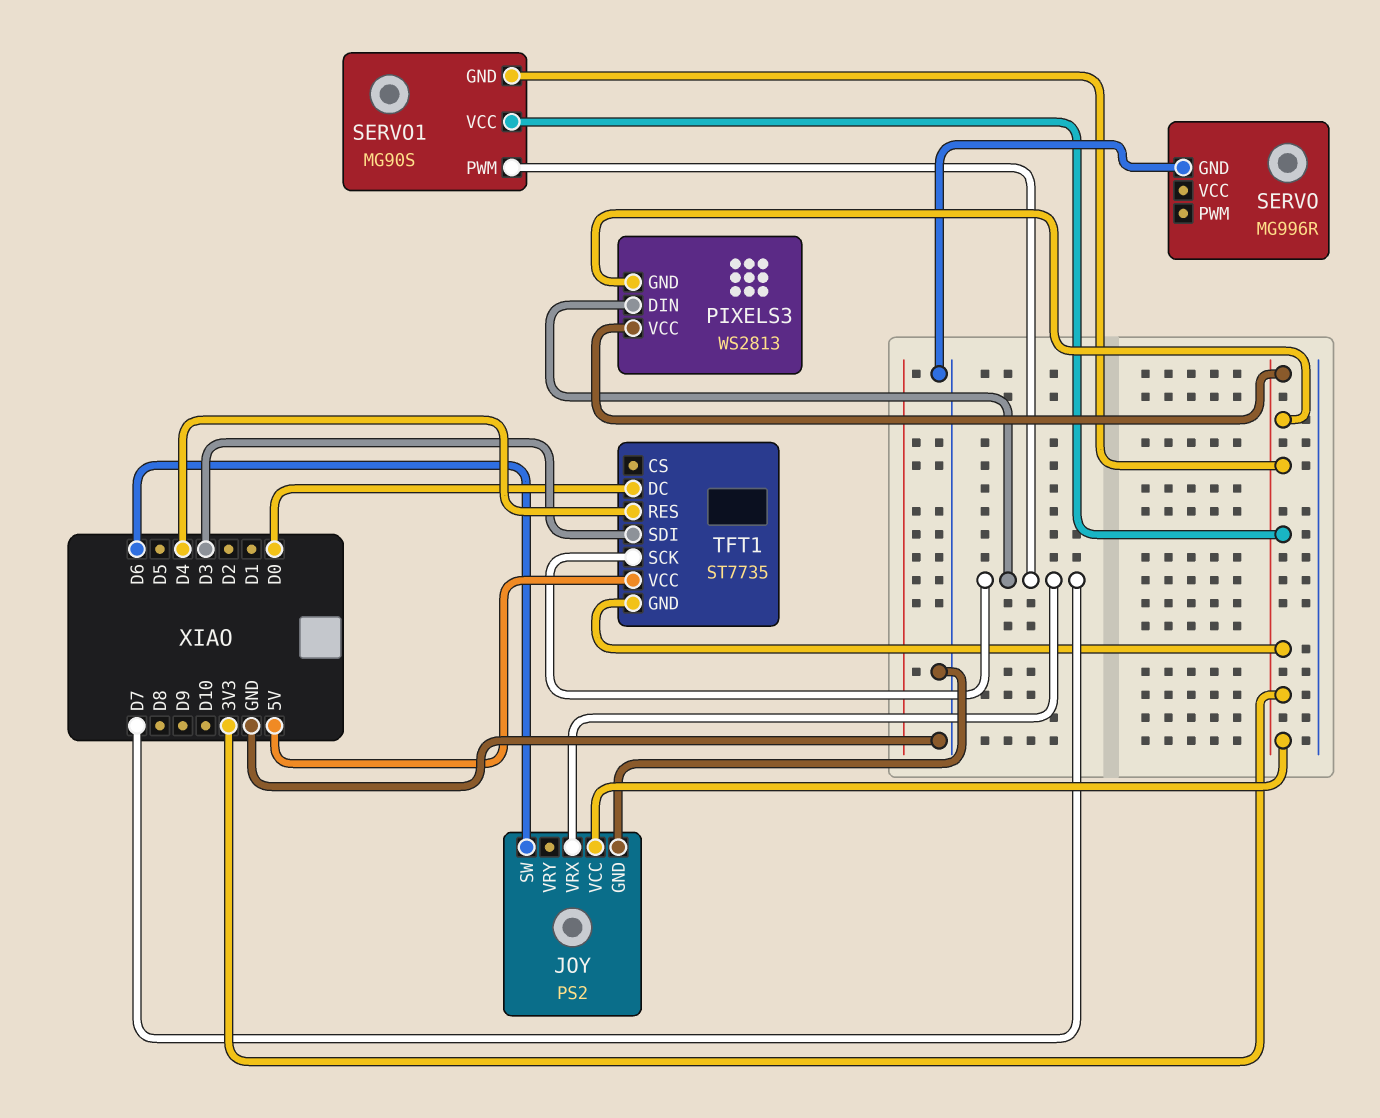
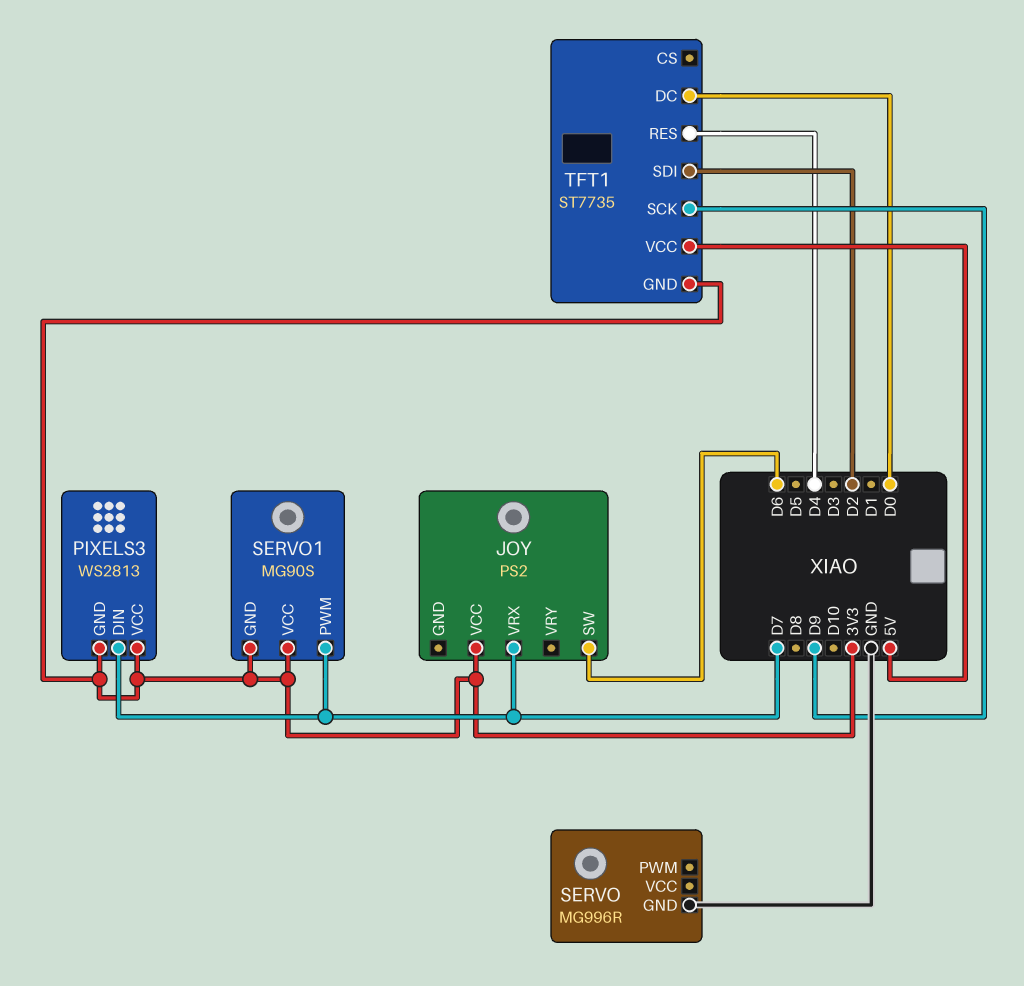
JOY pin GND: GND -> none
TFT1 pin SCK: D7 -> D9
TFT1 pin SDI: D3 -> D2

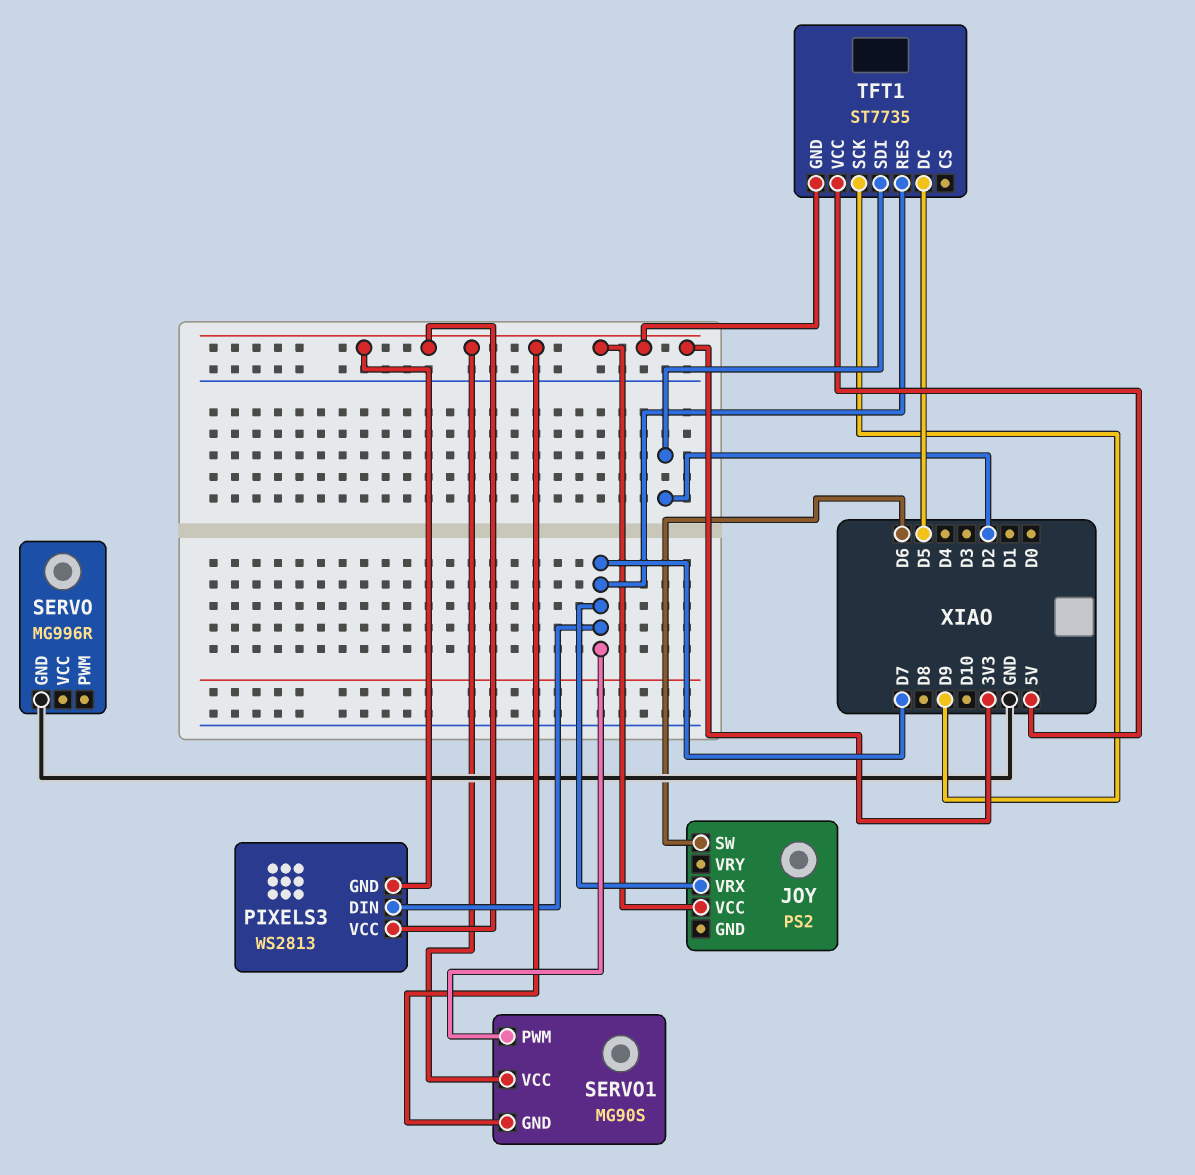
TFT1 pin DC: D0 -> D5
TFT1 pin RES: D4 -> D7

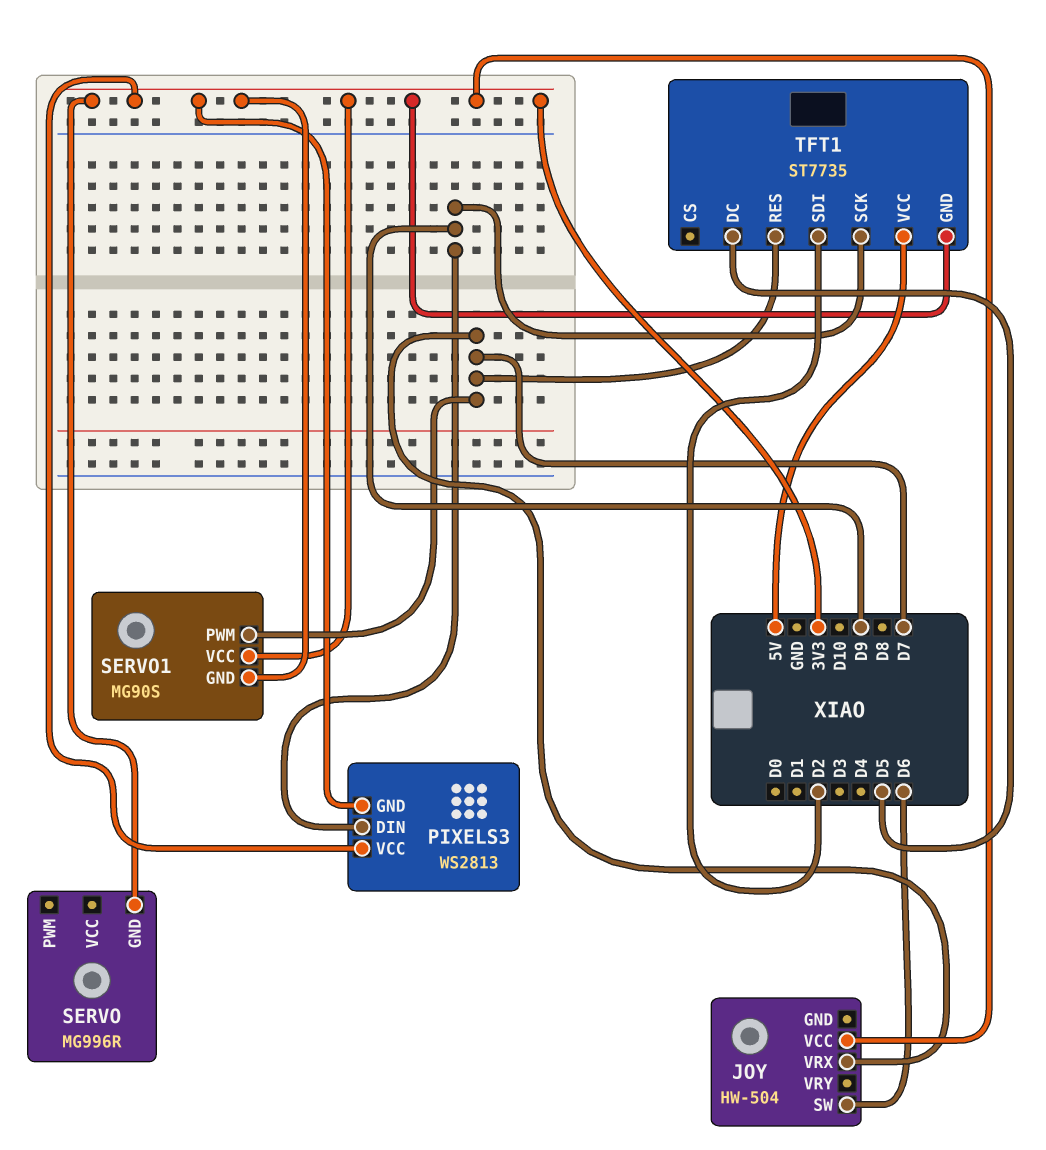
JOY: PS2 -> HW-504
PIXELS3 pin DIN: D7 -> D9
SERVO pin GND: GND -> 3V3

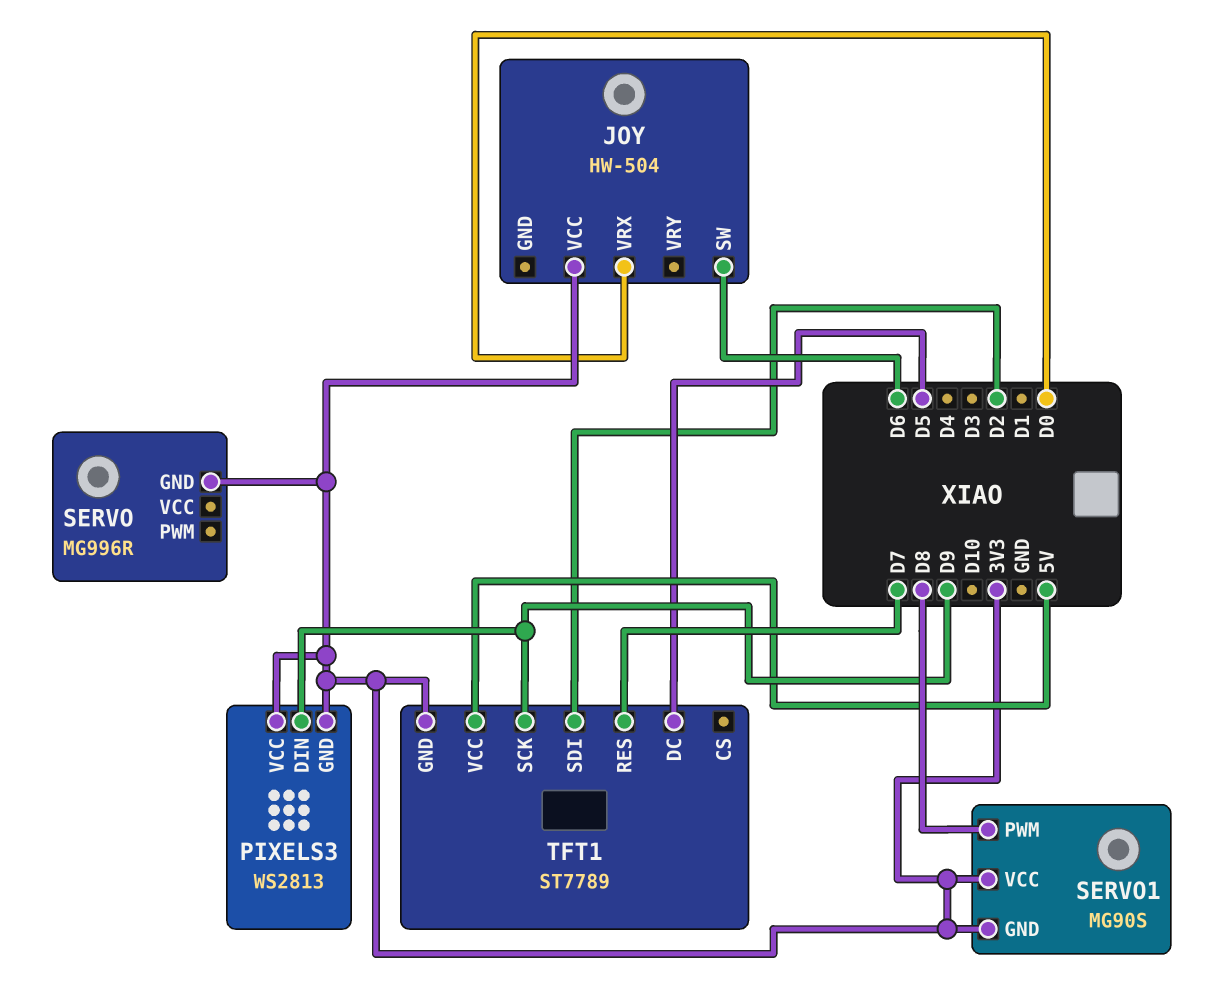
JOY pin VRX: D7 -> D0
SERVO1 pin PWM: D7 -> D8
TFT1: ST7735 -> ST7789

